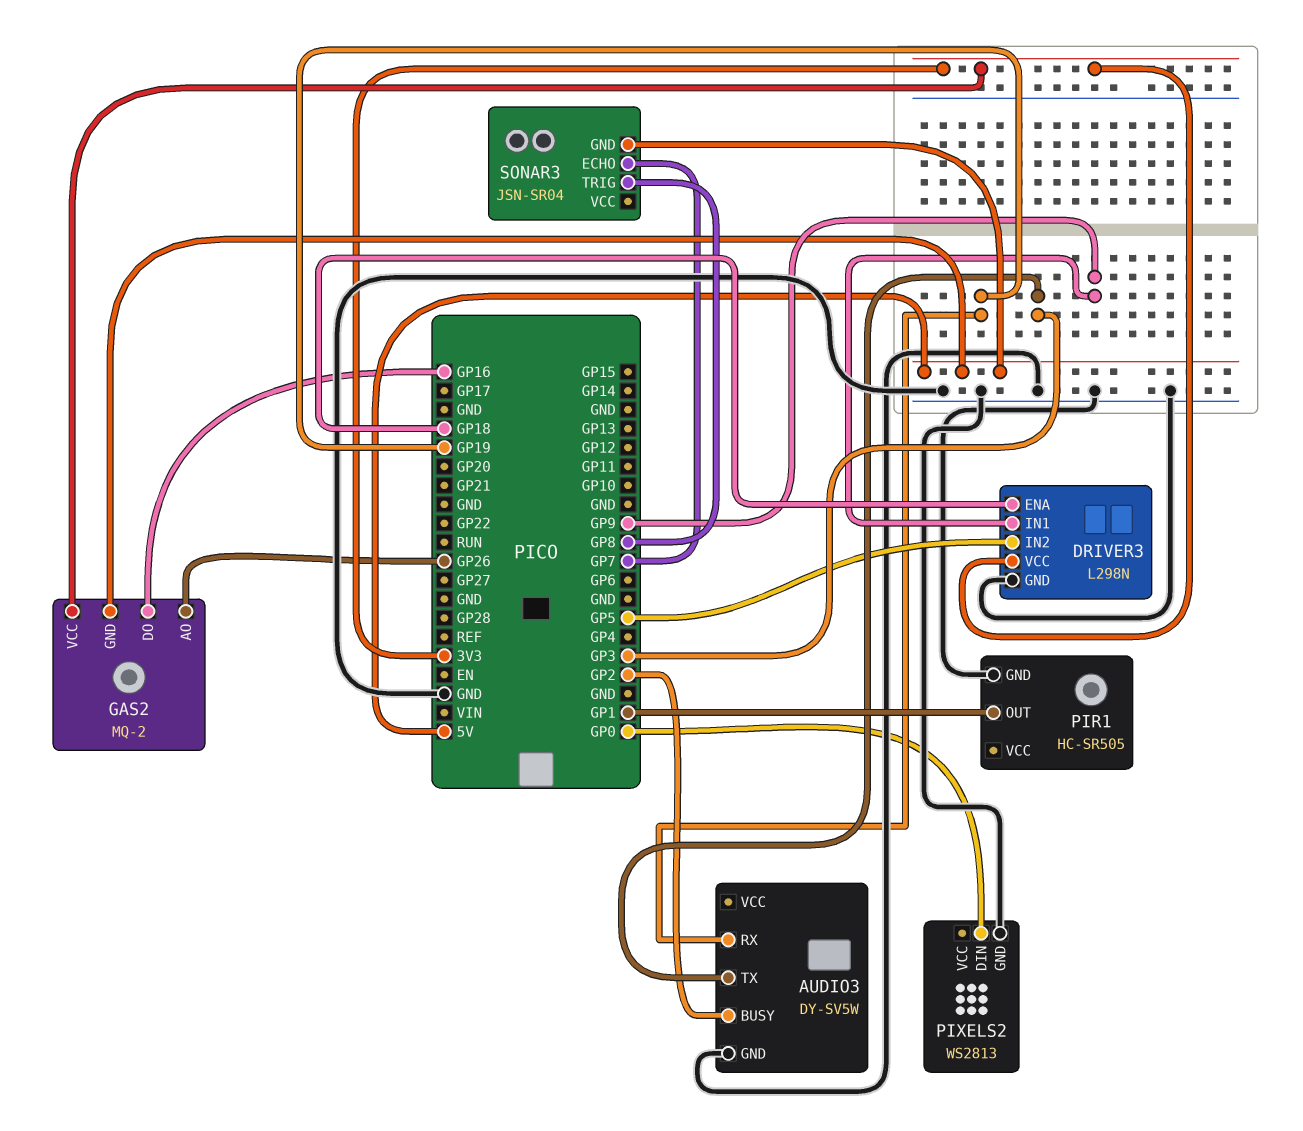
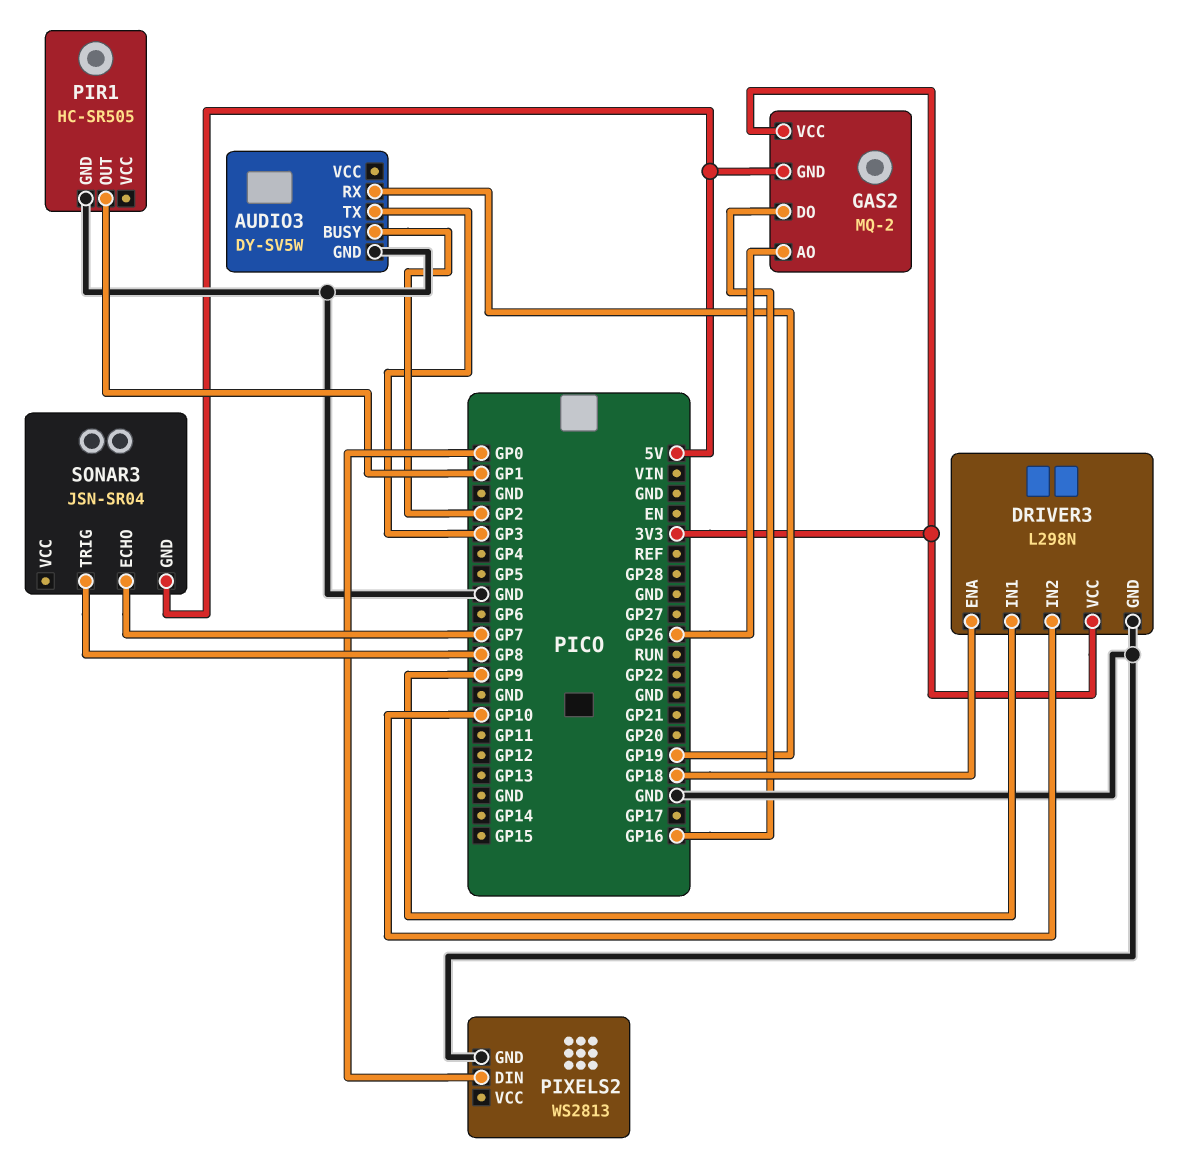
DRIVER3 pin IN2: GP5 -> GP10

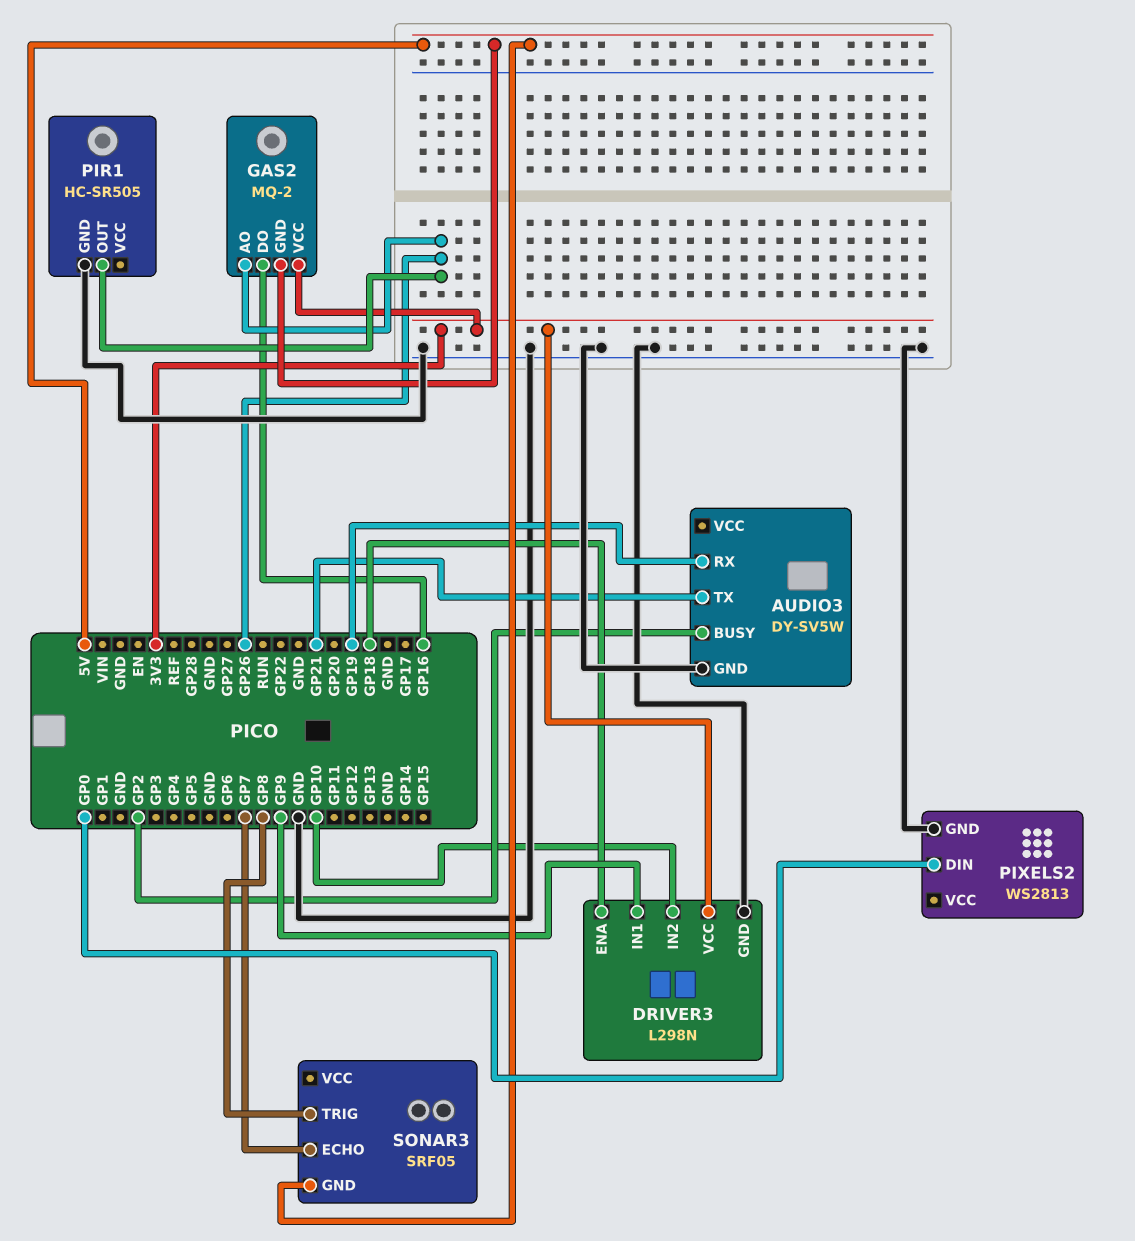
AUDIO3 pin TX: GP3 -> GP21
PIR1 pin OUT: GP1 -> GP26
SONAR3: JSN-SR04 -> SRF05

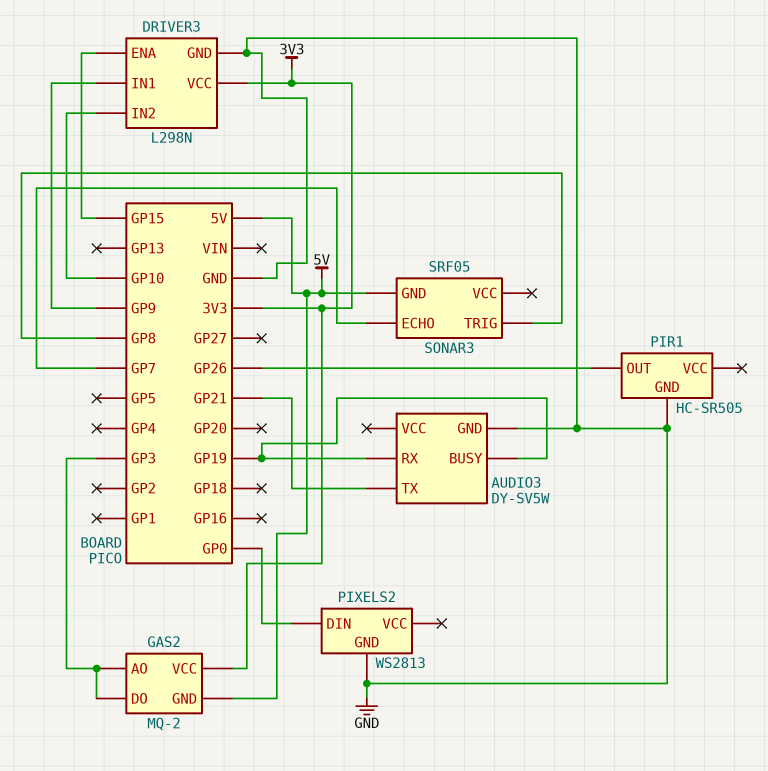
AUDIO3 pin BUSY: GP2 -> GP19
DRIVER3 pin ENA: GP18 -> GP15
GAS2 pin AO: GP26 -> GP3
GAS2 pin DO: GP16 -> GP3

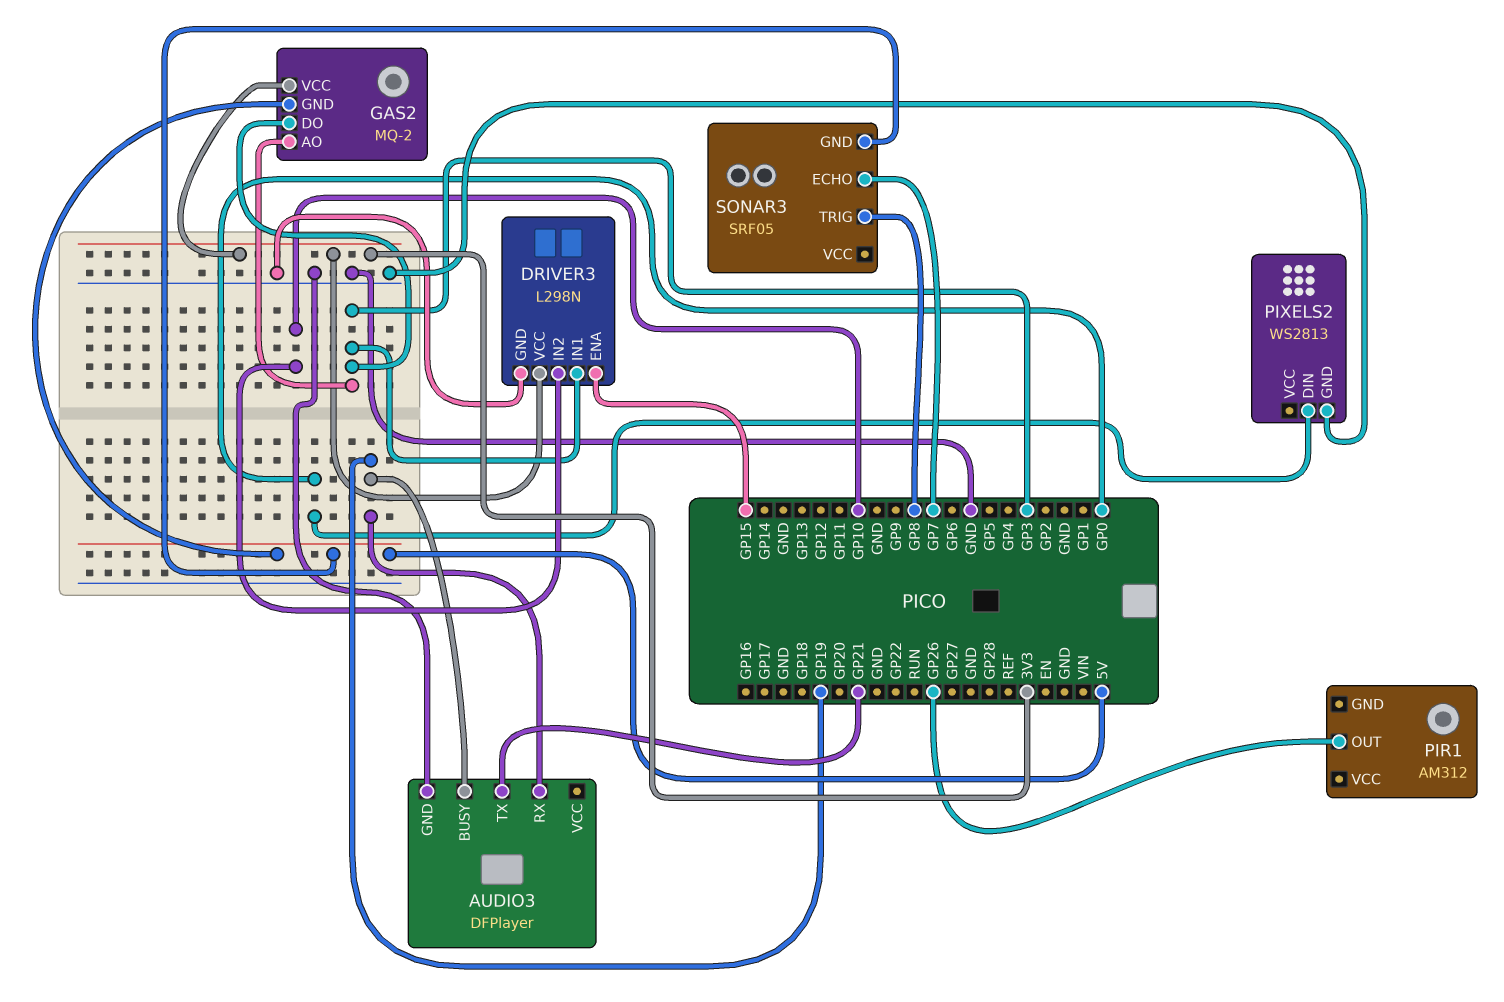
AUDIO3: DY-SV5W -> DFPlayer
DRIVER3 pin IN1: GP9 -> GP3
PIR1: HC-SR505 -> AM312
PIR1 pin GND: GND -> none

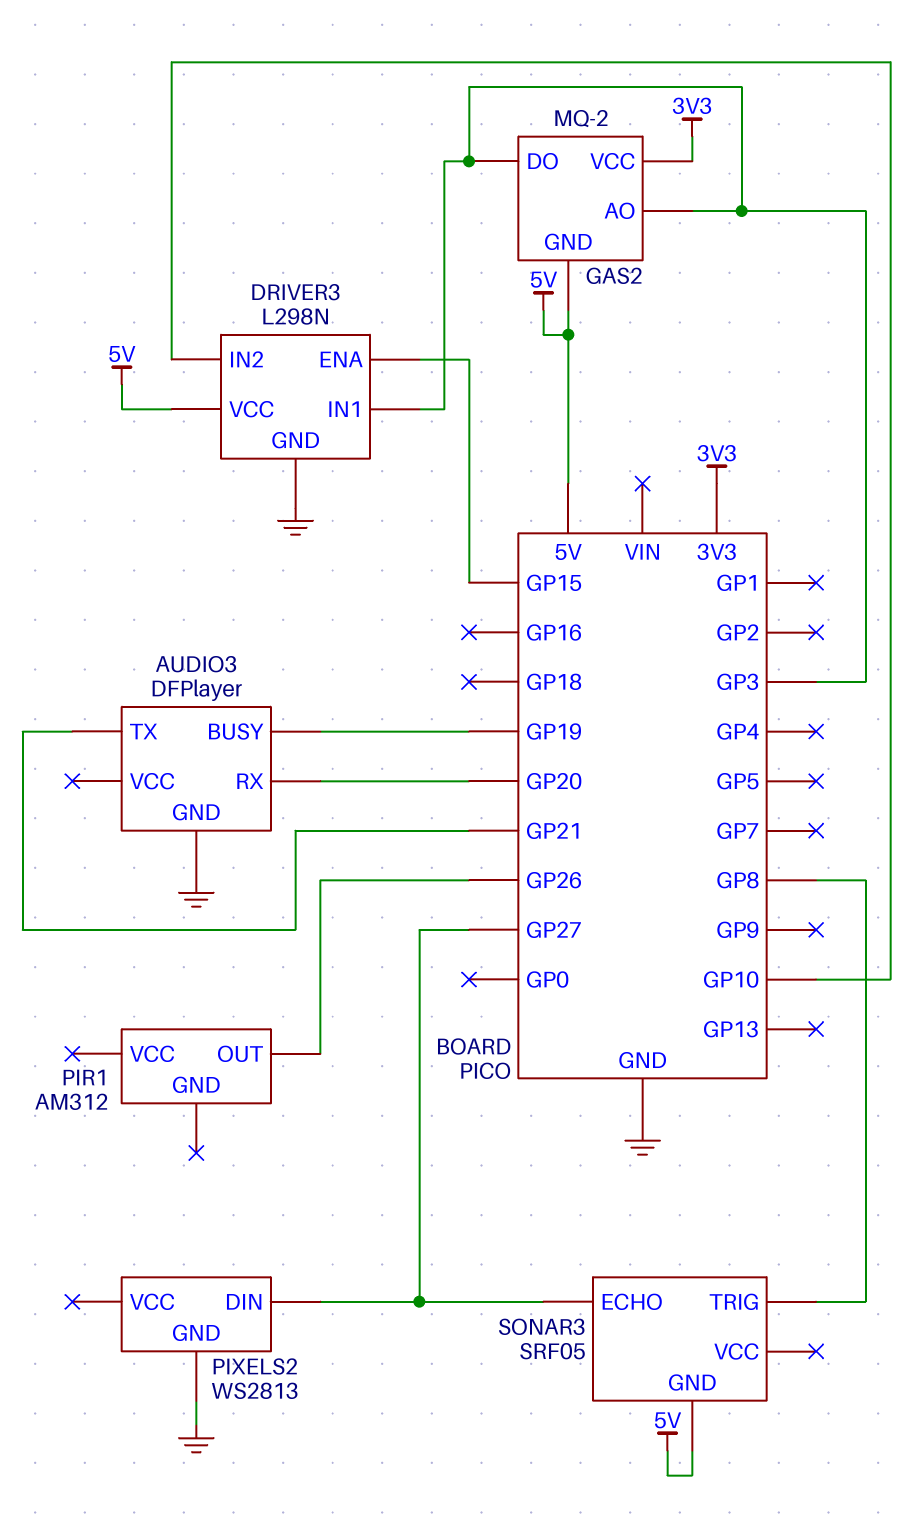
AUDIO3 pin RX: GP19 -> GP20
DRIVER3 pin VCC: 3V3 -> 5V
PIXELS2 pin DIN: GP0 -> GP27
SONAR3 pin ECHO: GP7 -> GP27

